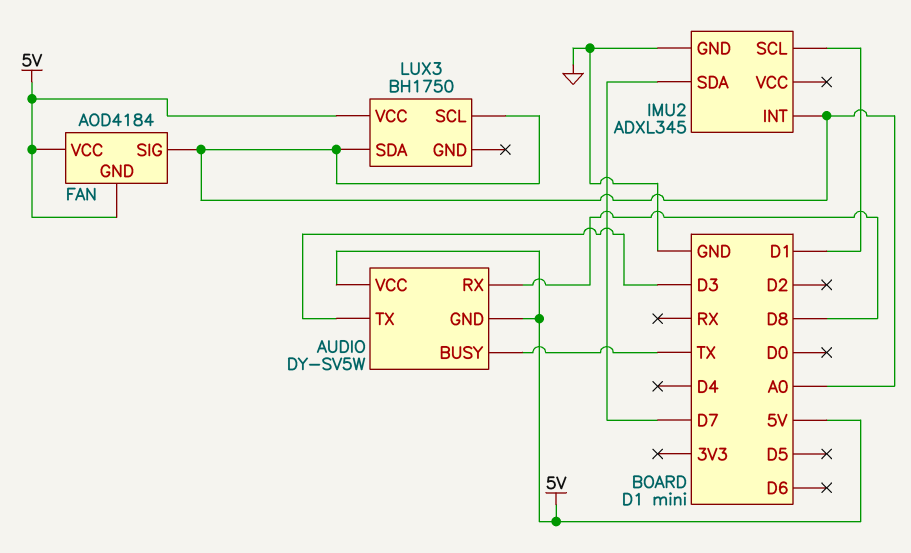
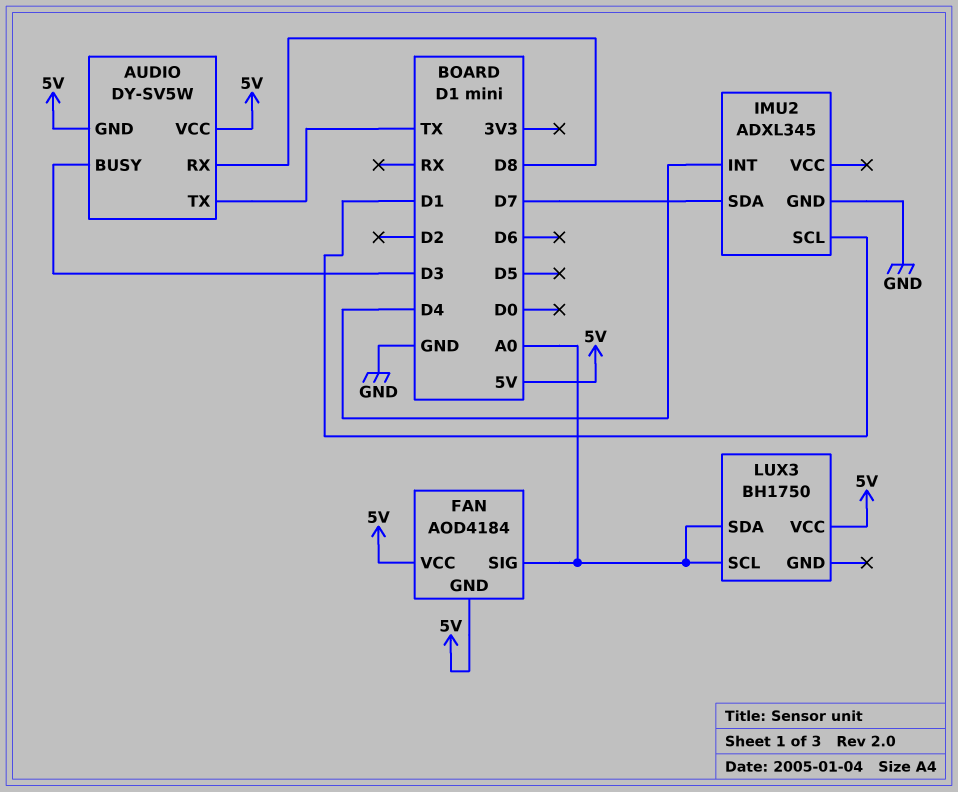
AUDIO pin BUSY: TX -> D3
AUDIO pin TX: D3 -> TX
IMU2 pin INT: A0 -> D4

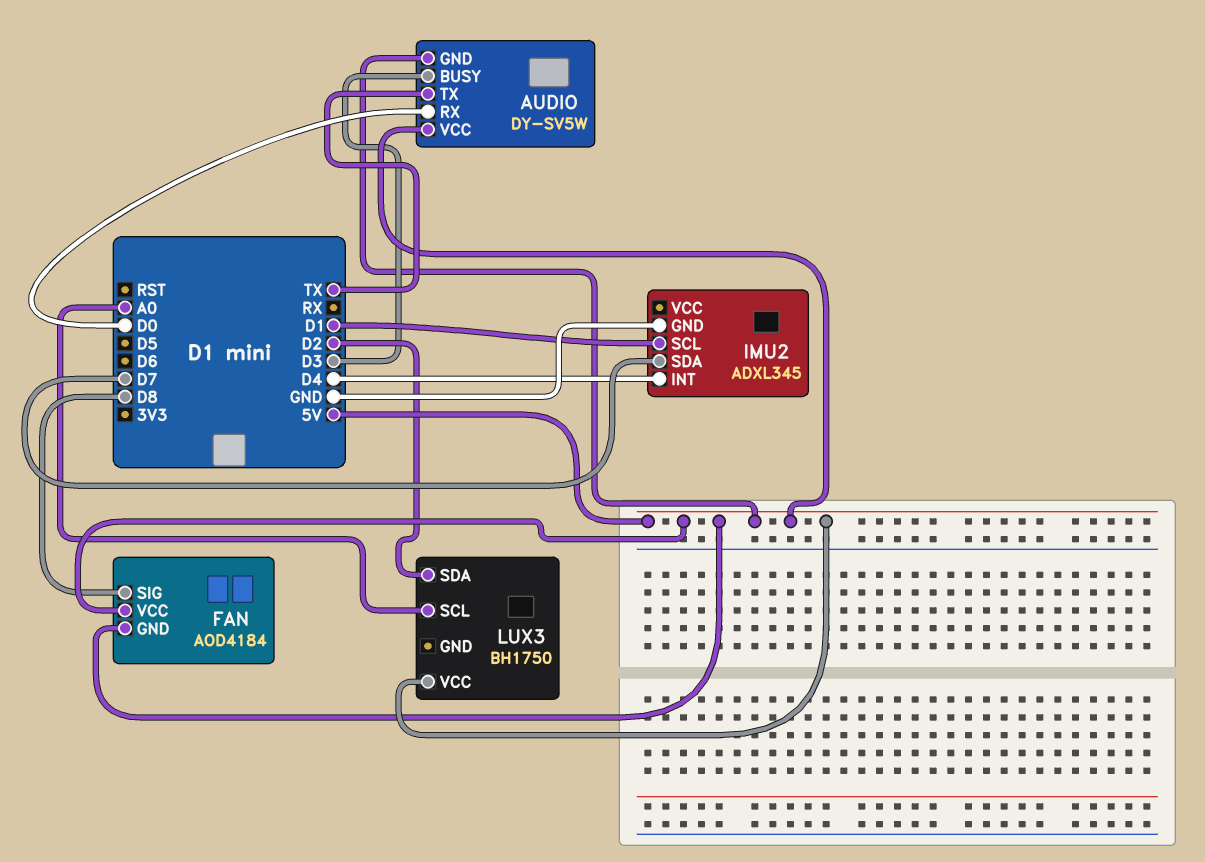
AUDIO pin RX: D8 -> D0
FAN pin SIG: A0 -> D8
LUX3 pin SDA: A0 -> D2

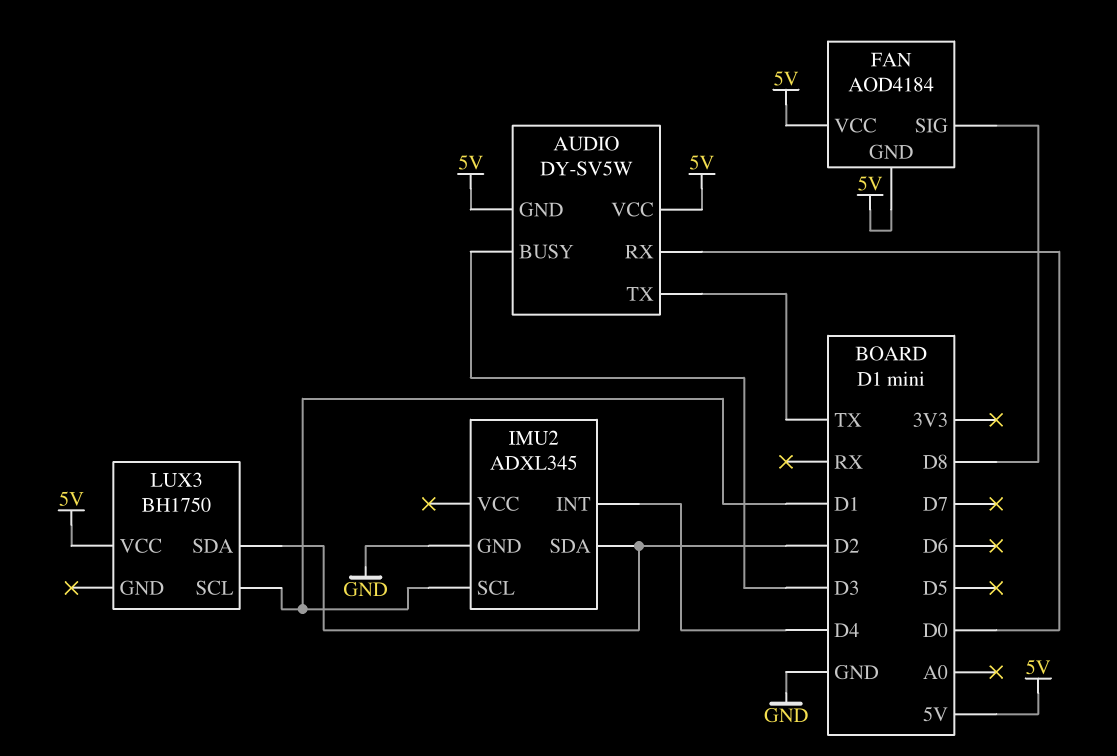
IMU2 pin SDA: D7 -> D2
LUX3 pin SCL: A0 -> D1

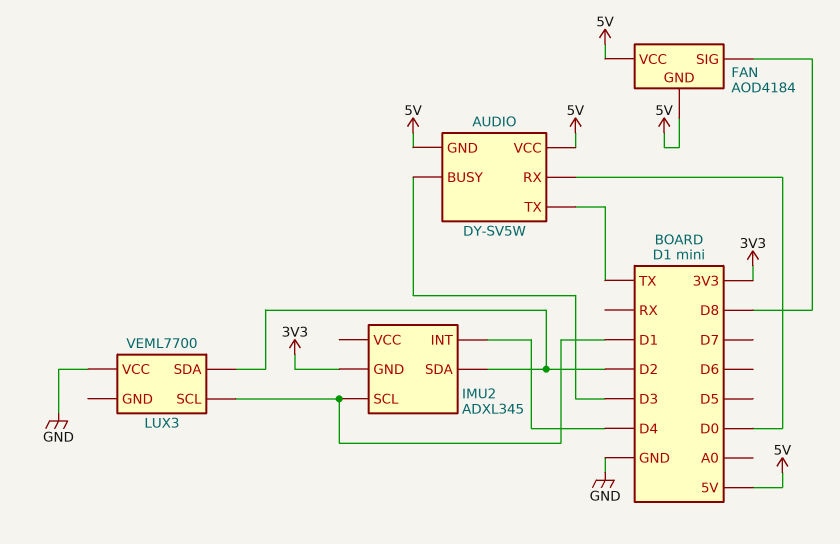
IMU2 pin GND: GND -> 3V3
LUX3: BH1750 -> VEML7700
LUX3 pin VCC: 5V -> GND

